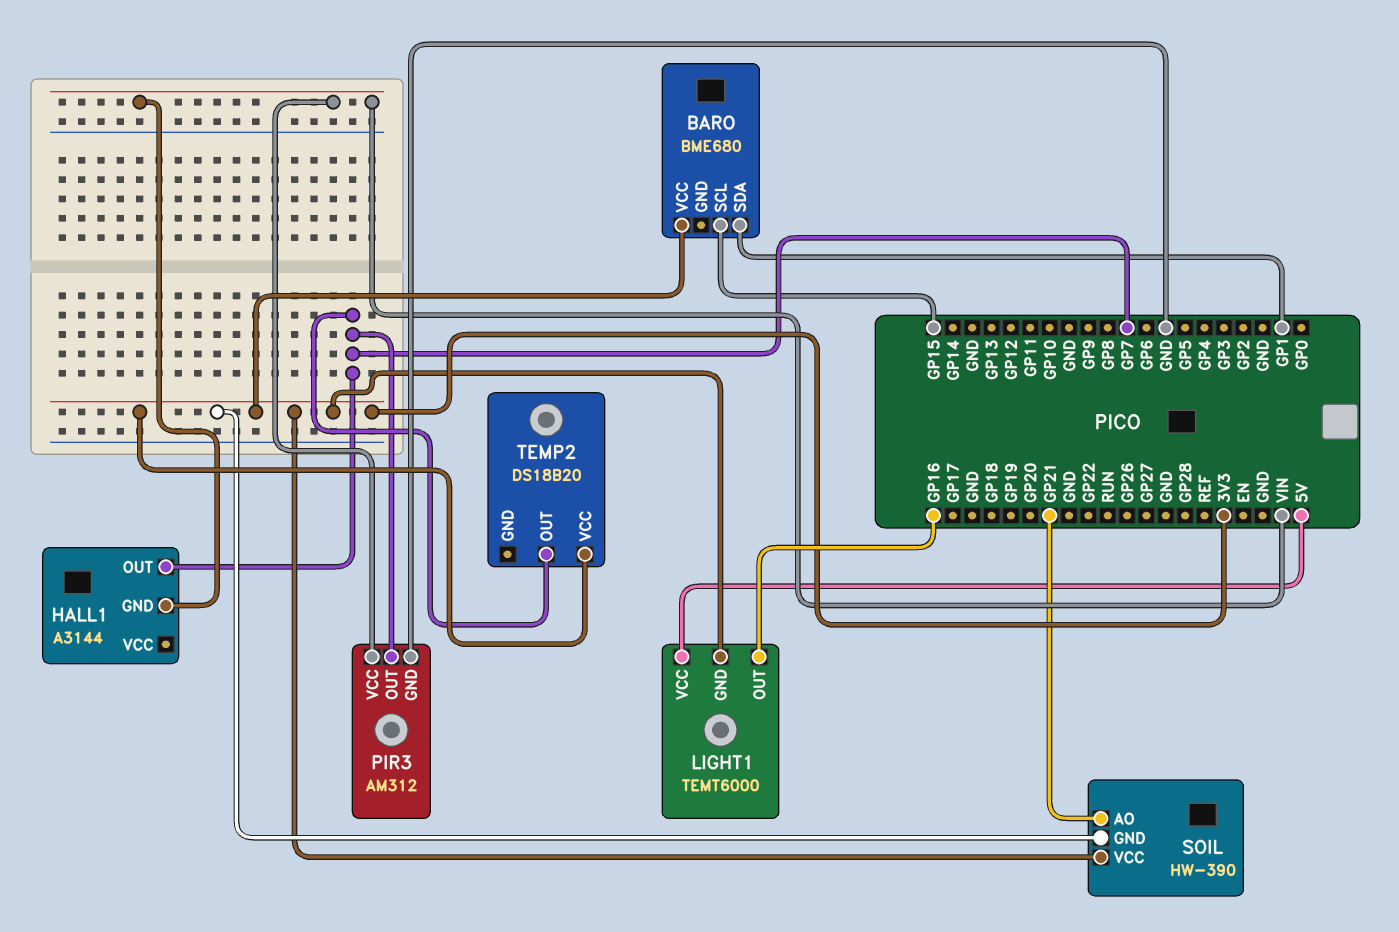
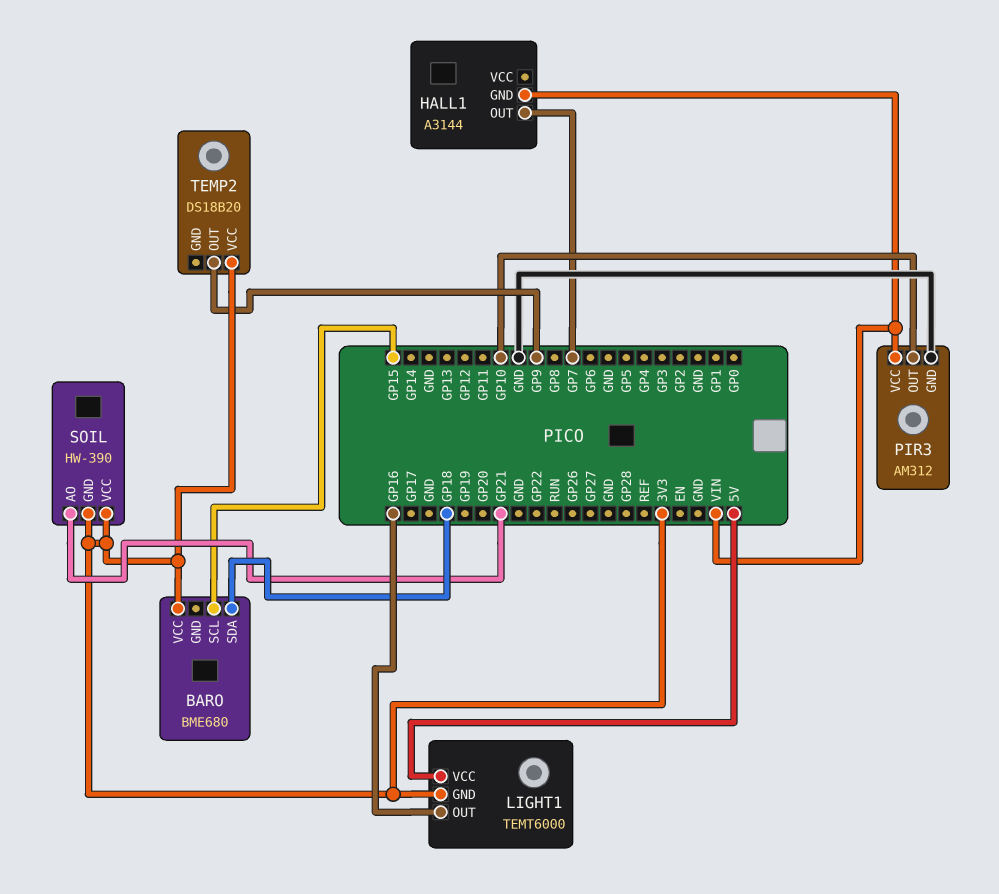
BARO pin SDA: GP1 -> GP18
PIR3 pin OUT: GP7 -> GP10
TEMP2 pin OUT: GP7 -> GP9

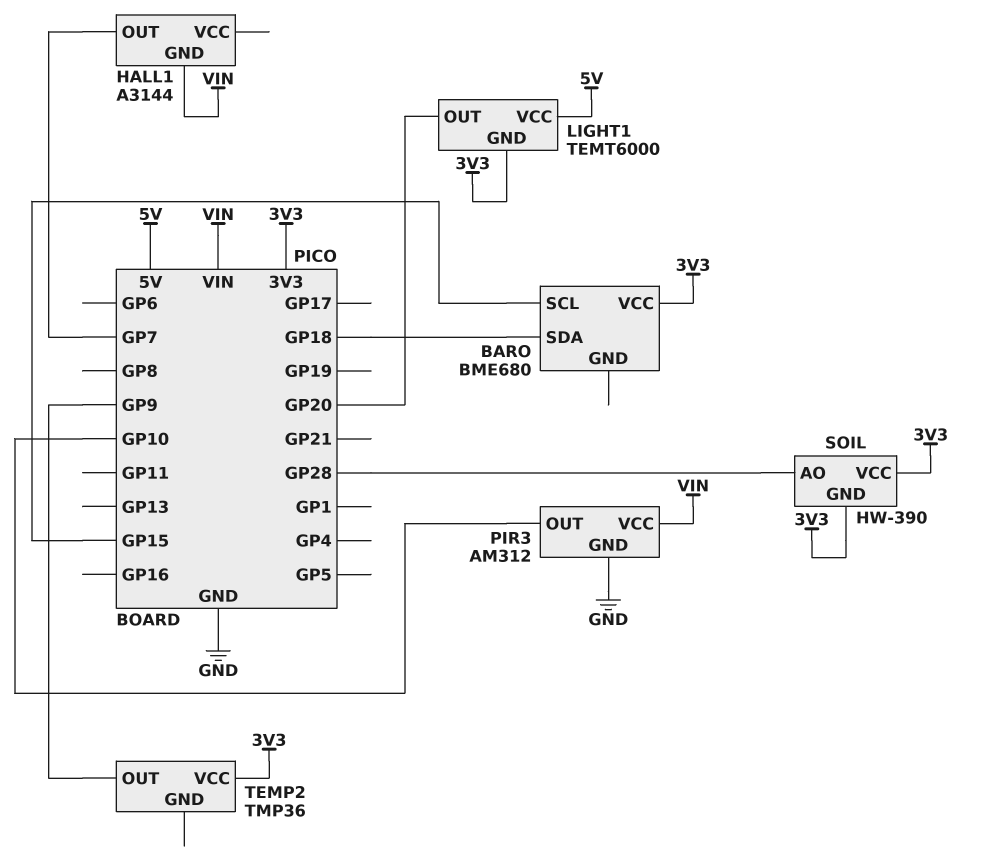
LIGHT1 pin OUT: GP16 -> GP20
SOIL pin AO: GP21 -> GP28
TEMP2: DS18B20 -> TMP36

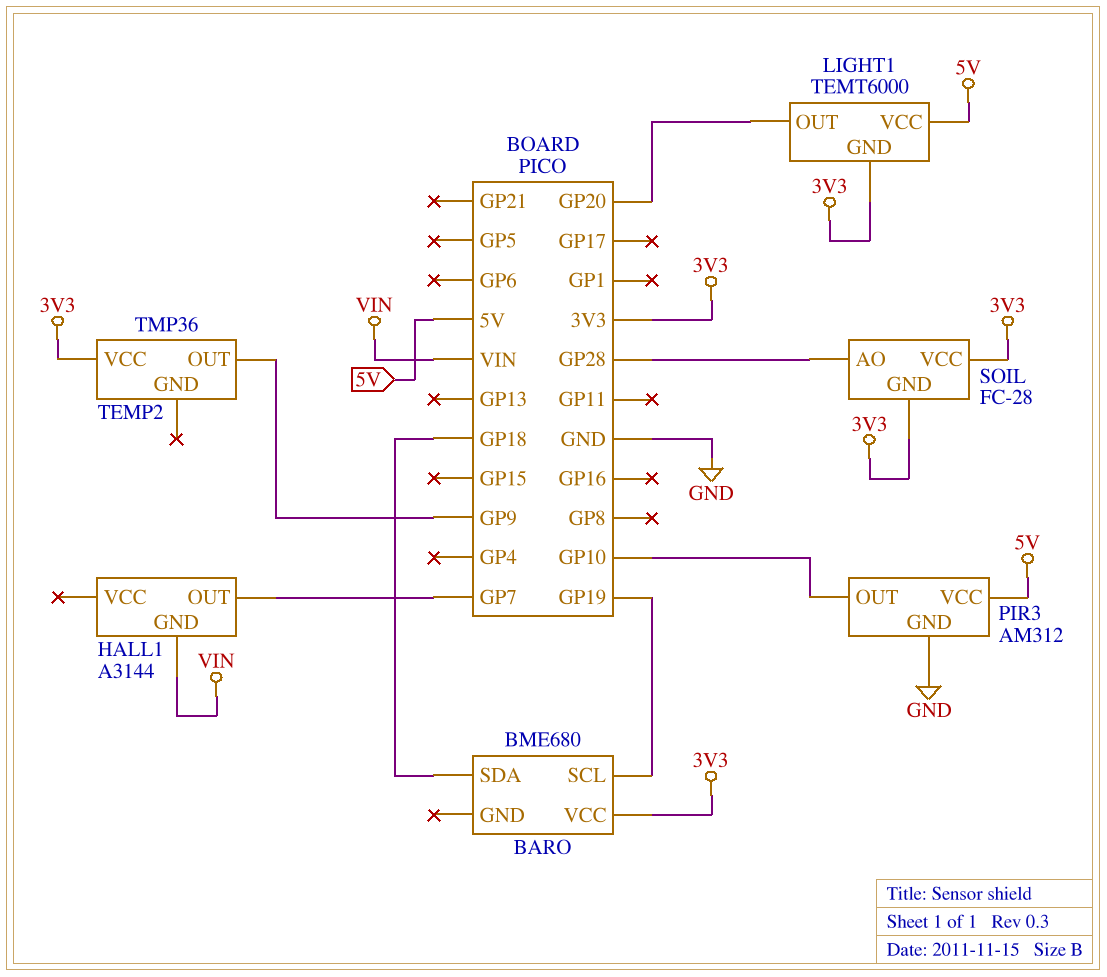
BARO pin SCL: GP15 -> GP19
PIR3 pin VCC: VIN -> 5V
SOIL: HW-390 -> FC-28

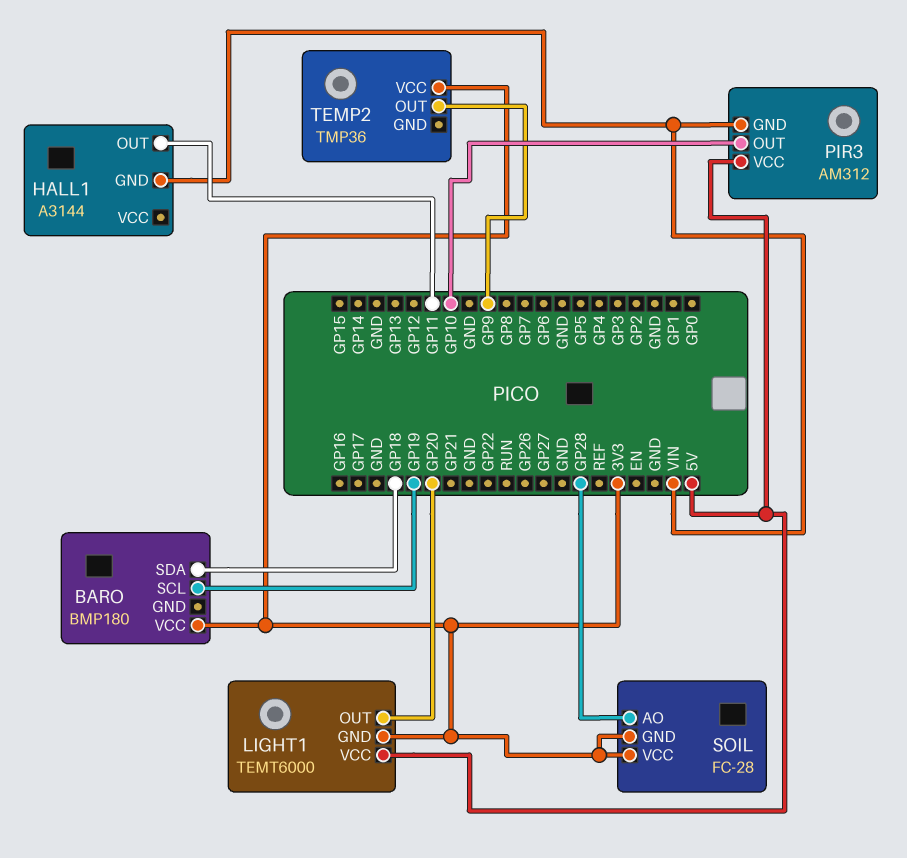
BARO: BME680 -> BMP180
HALL1 pin OUT: GP7 -> GP11
PIR3 pin GND: GND -> VIN

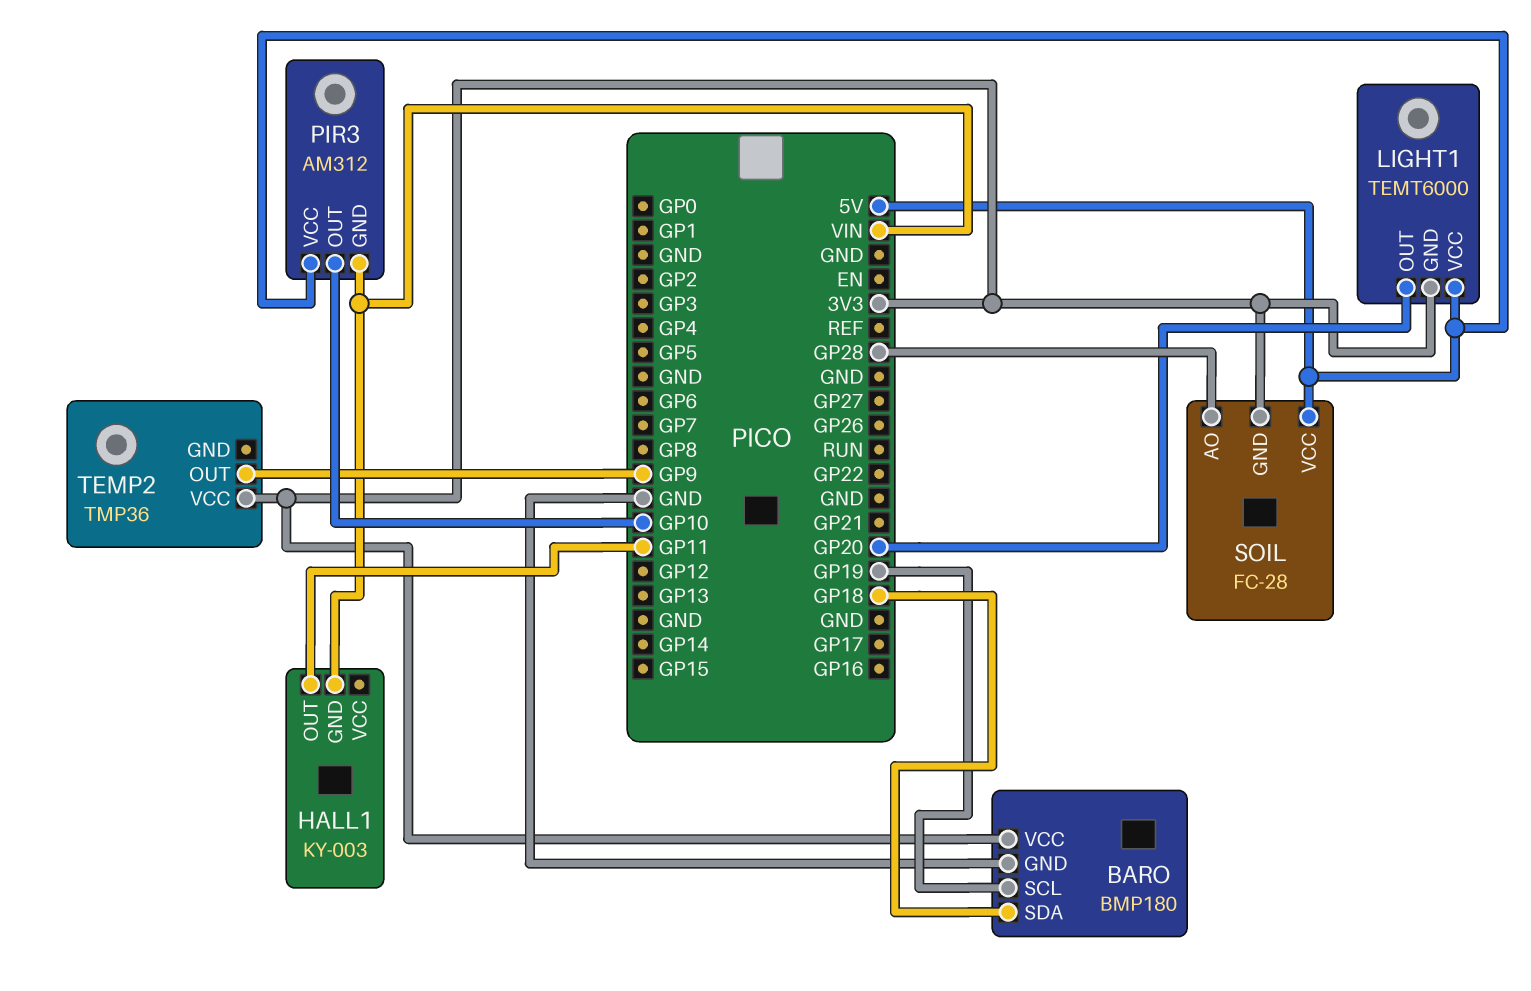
BARO pin GND: none -> GND
HALL1: A3144 -> KY-003
SOIL pin VCC: 3V3 -> 5V

